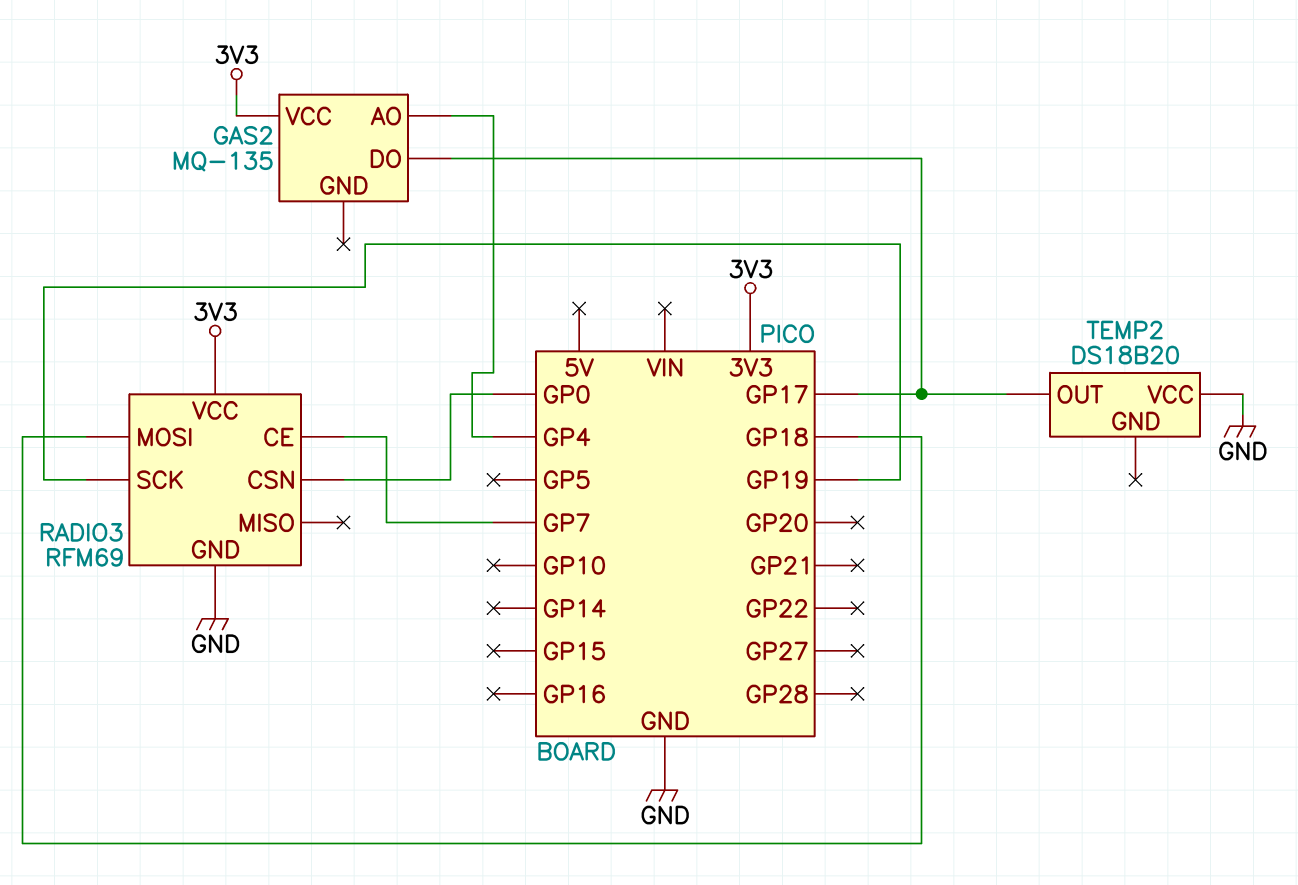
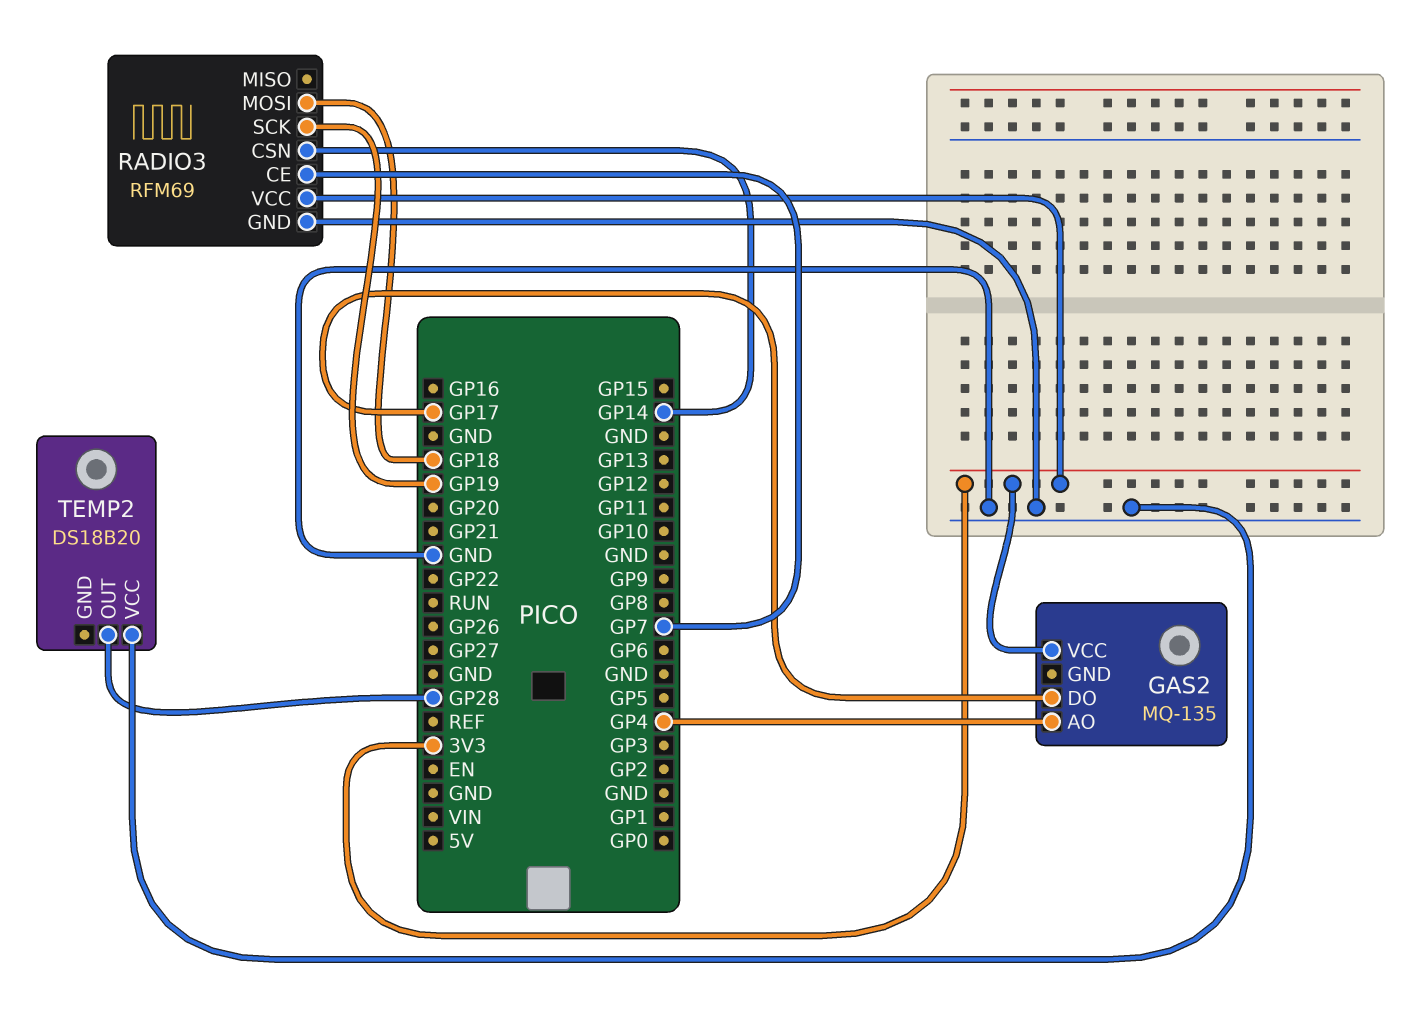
RADIO3 pin CSN: GP0 -> GP14
TEMP2 pin OUT: GP17 -> GP28

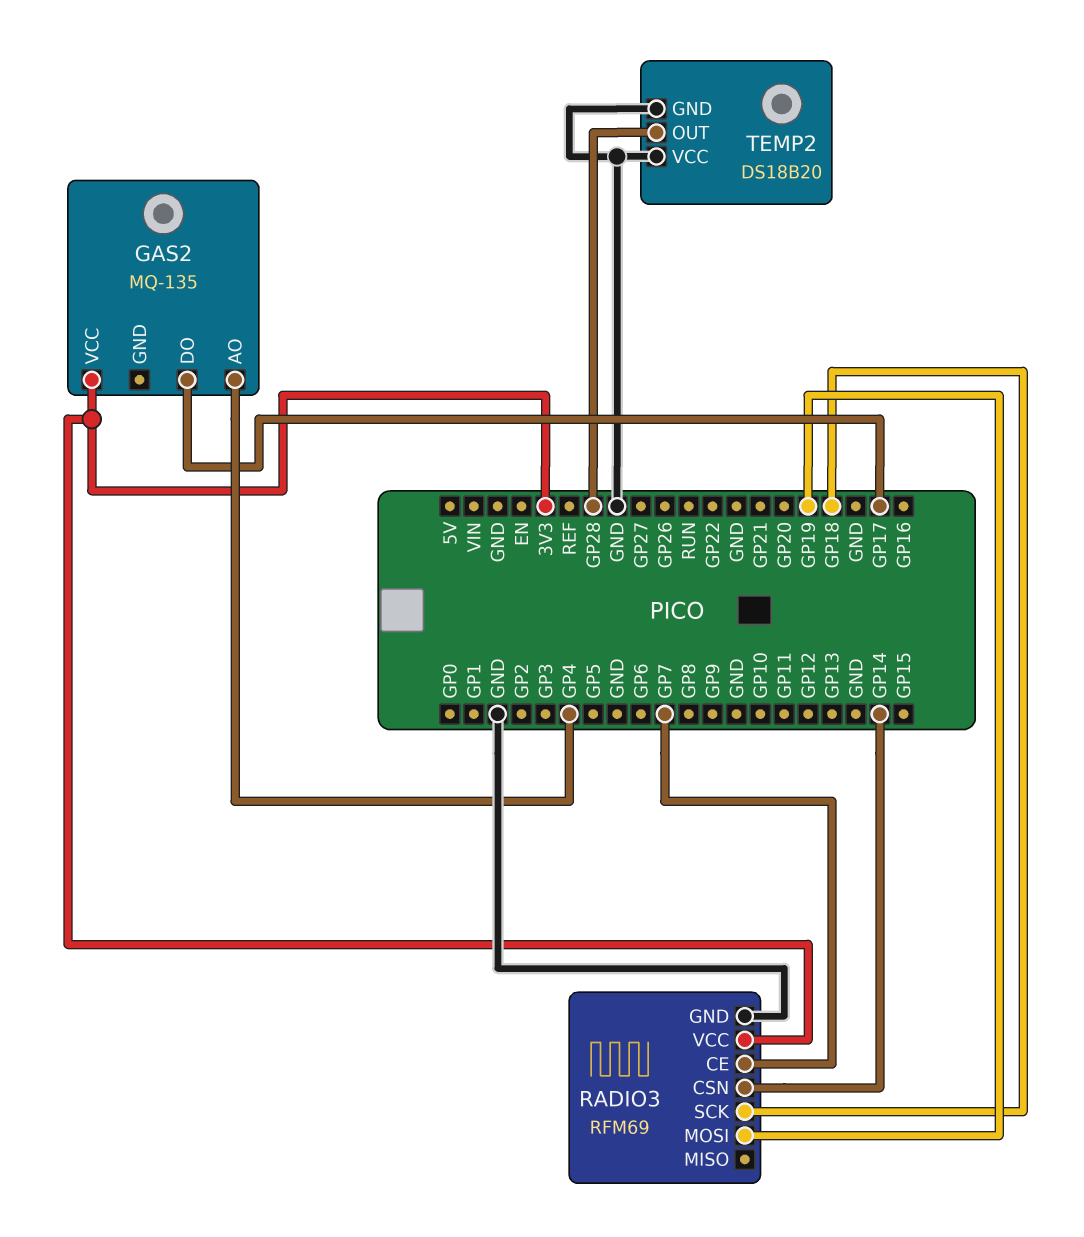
RADIO3 pin MOSI: GP18 -> GP19
RADIO3 pin SCK: GP19 -> GP18
TEMP2 pin GND: none -> GND

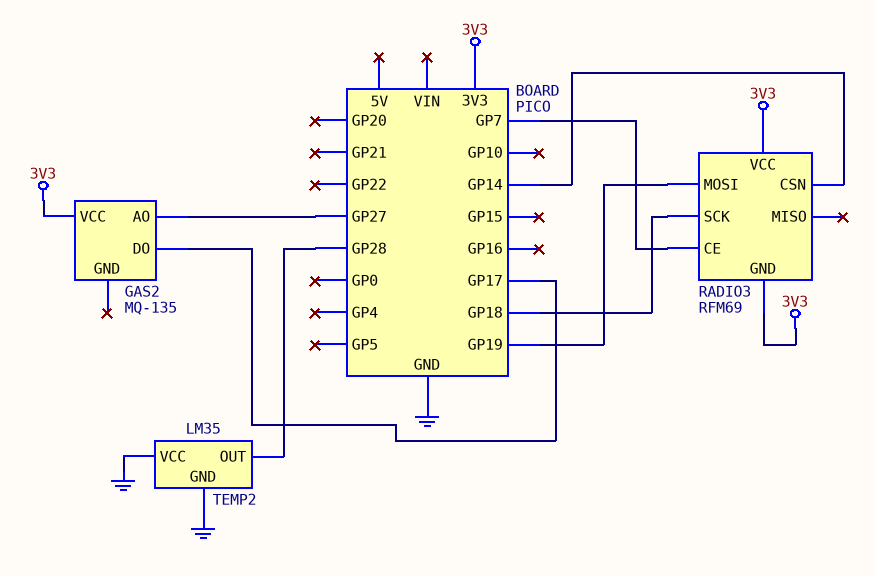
GAS2 pin AO: GP4 -> GP27
RADIO3 pin GND: GND -> 3V3
TEMP2: DS18B20 -> LM35

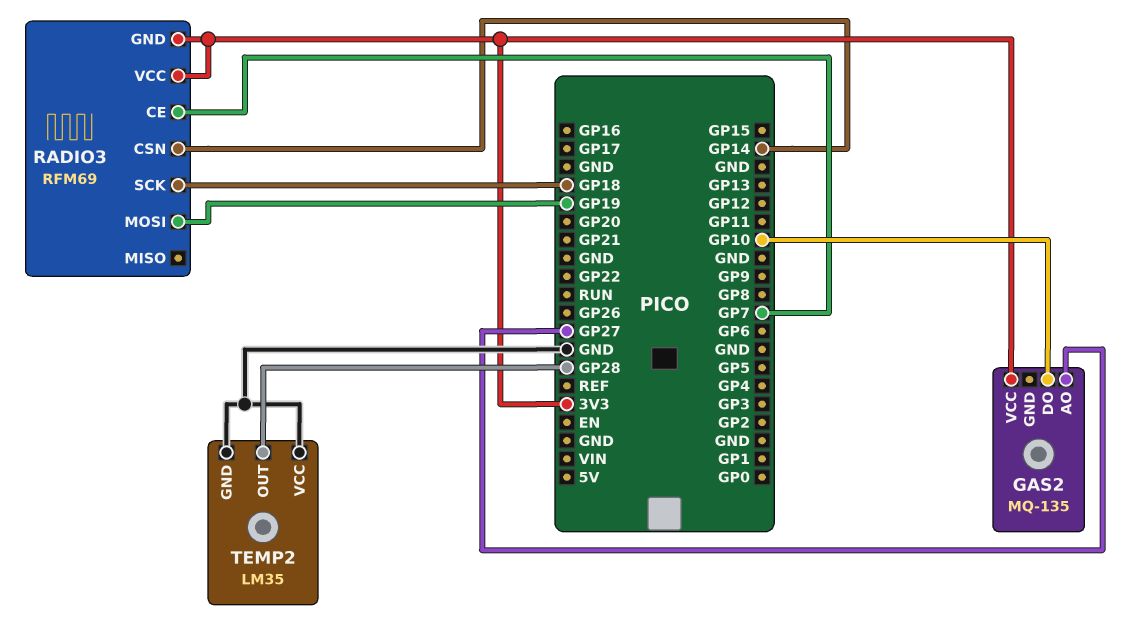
GAS2 pin DO: GP17 -> GP10

